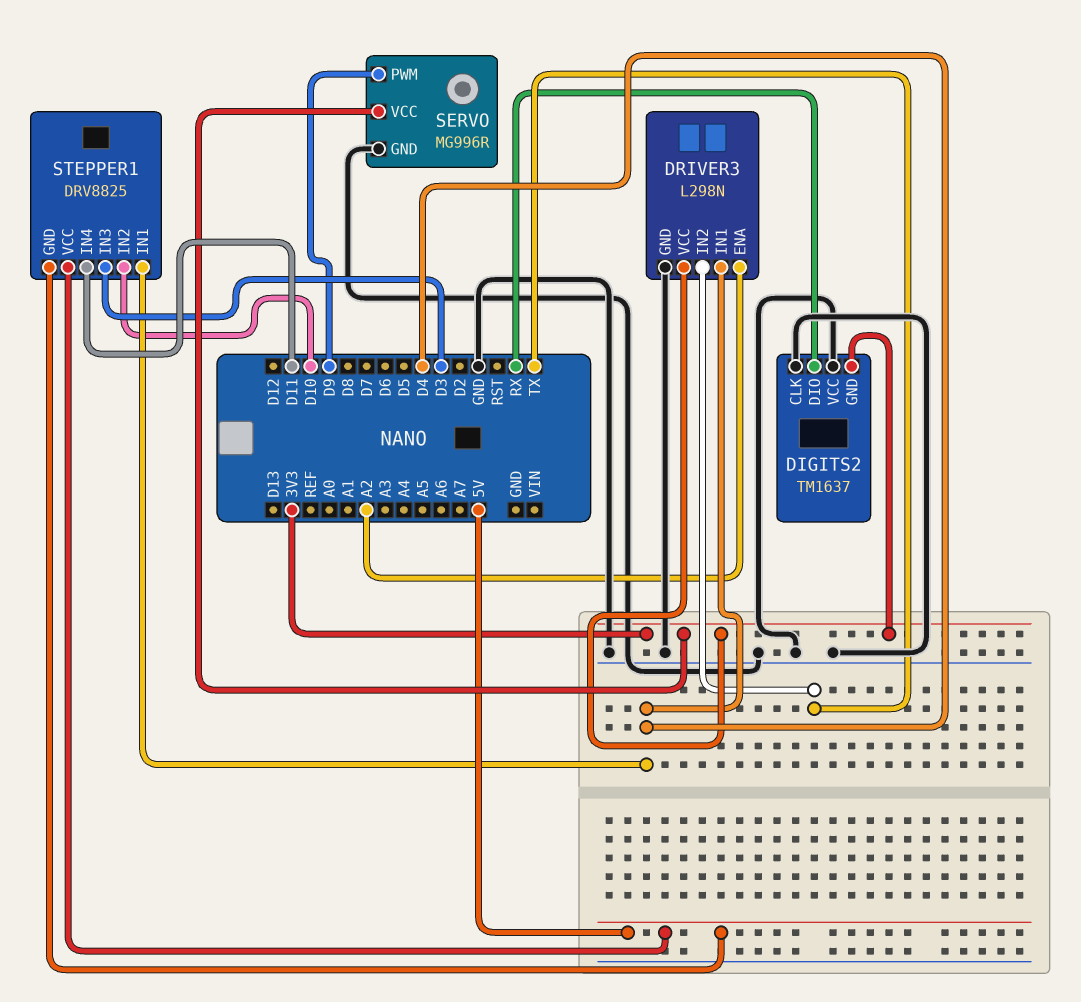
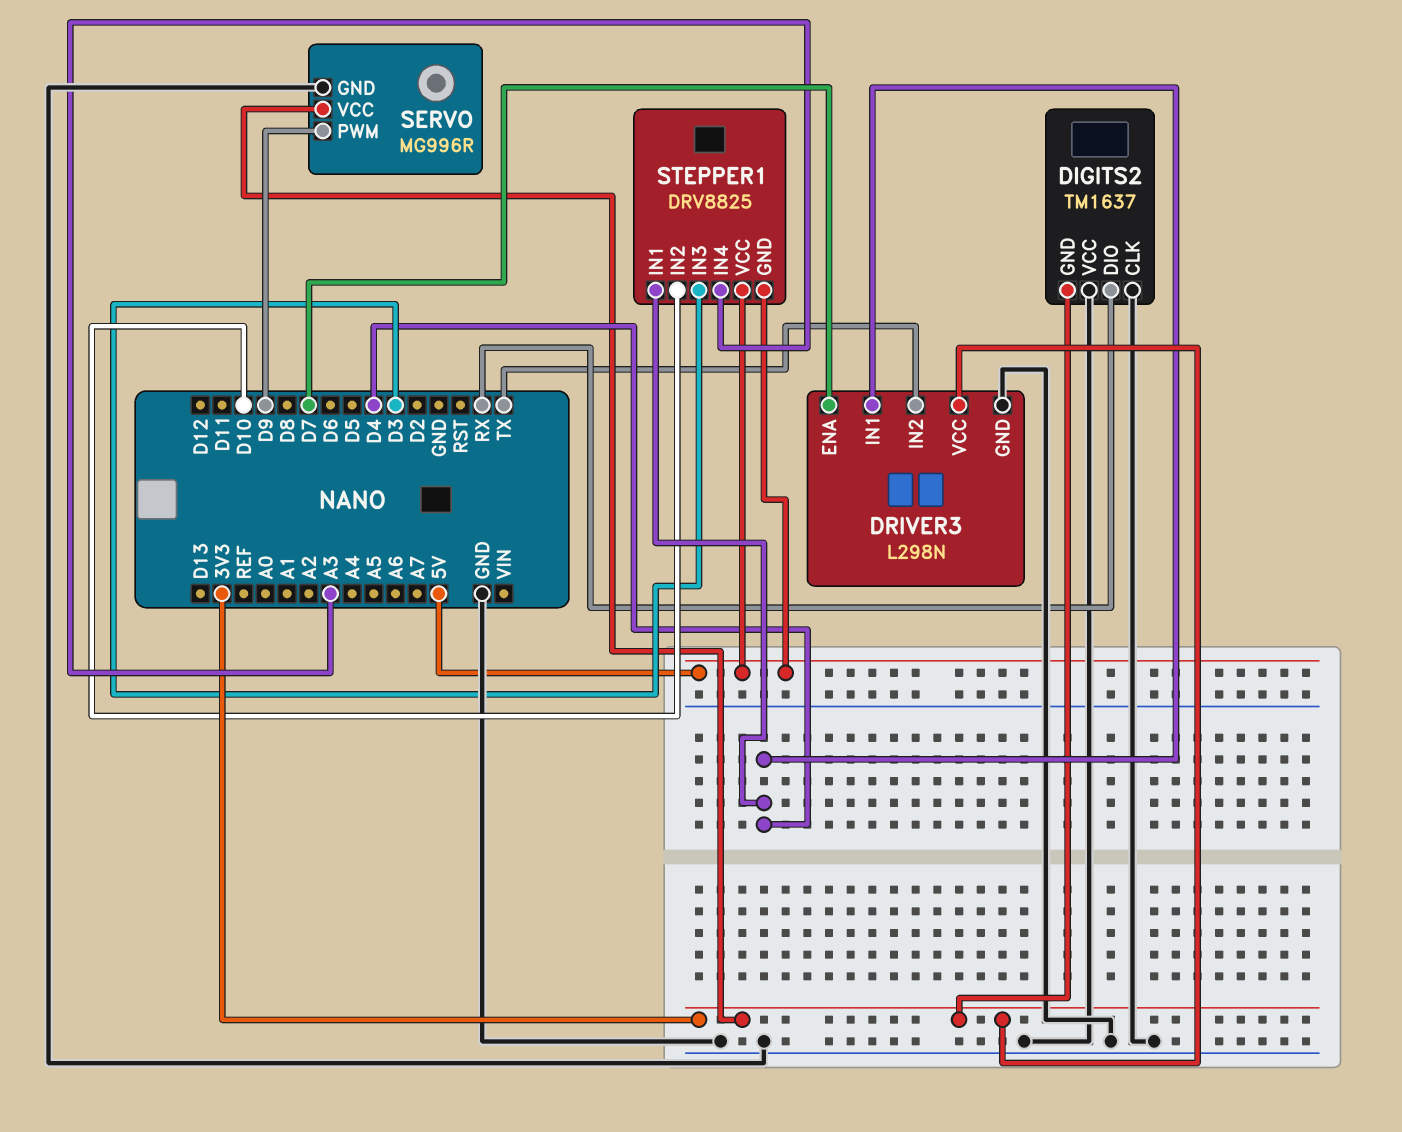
DRIVER3 pin ENA: A2 -> D7
STEPPER1 pin IN4: D11 -> A3

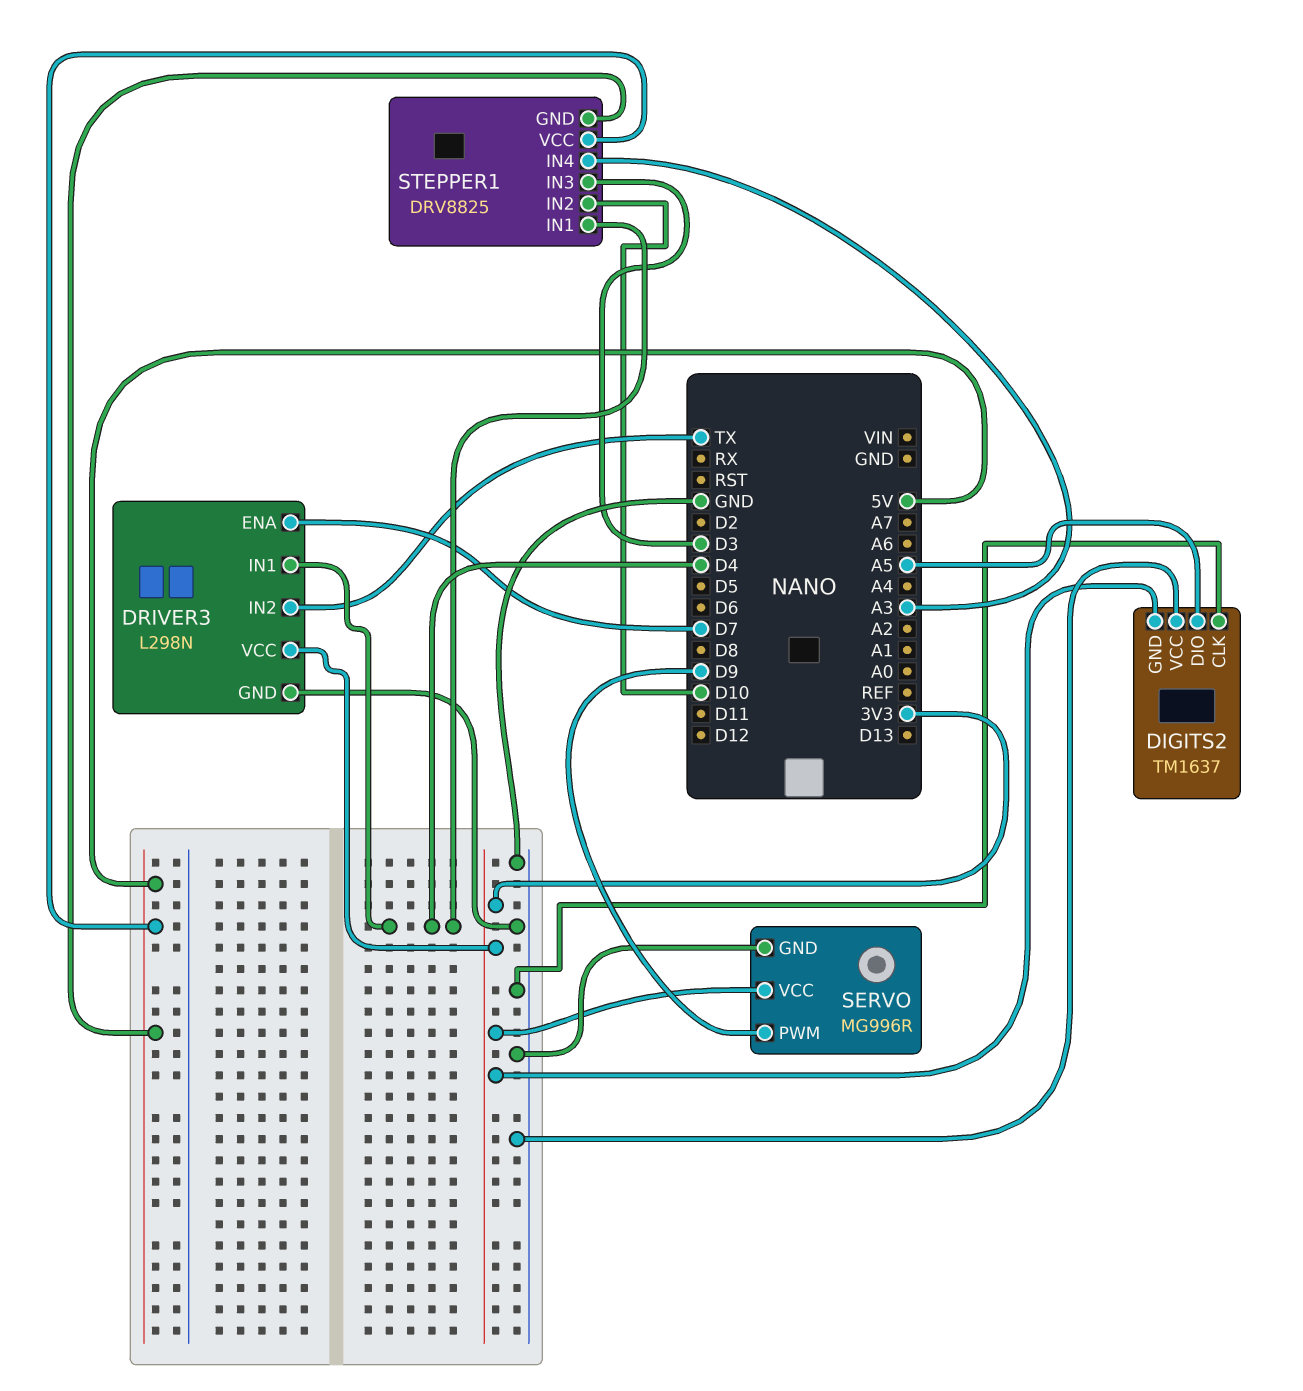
DIGITS2 pin DIO: RX -> A5

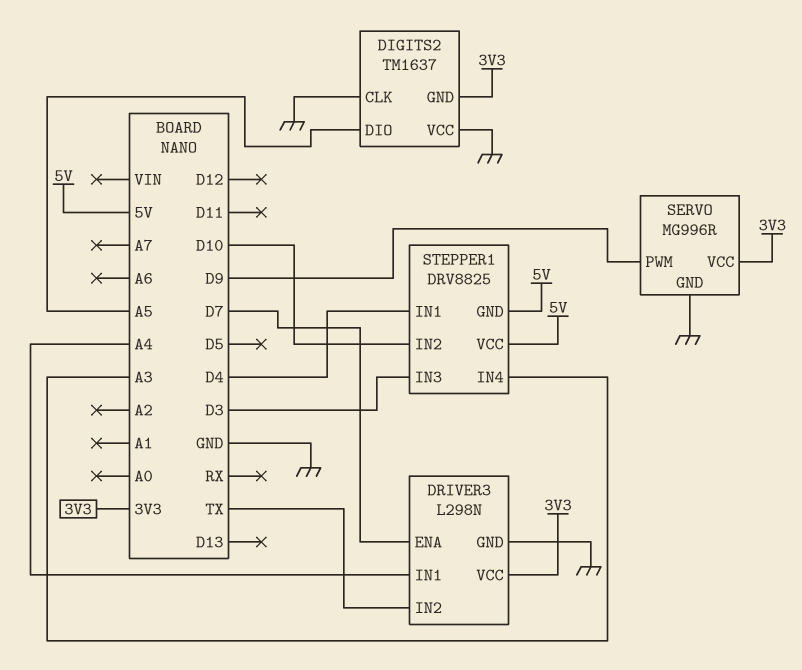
DRIVER3 pin IN1: D4 -> A4

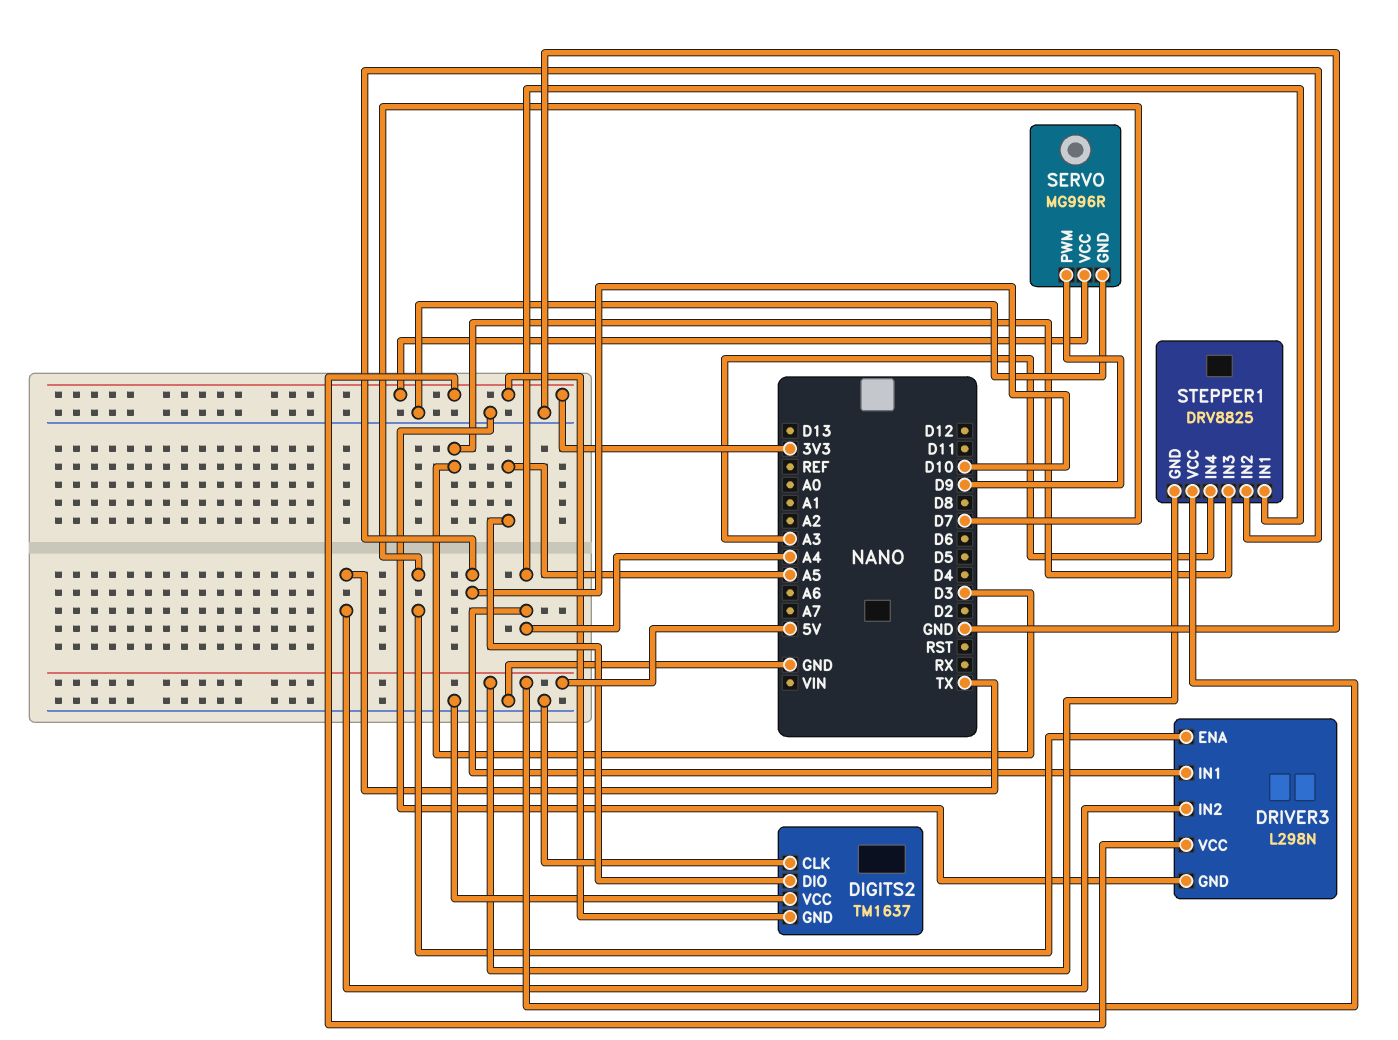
STEPPER1 pin IN1: D4 -> A4

